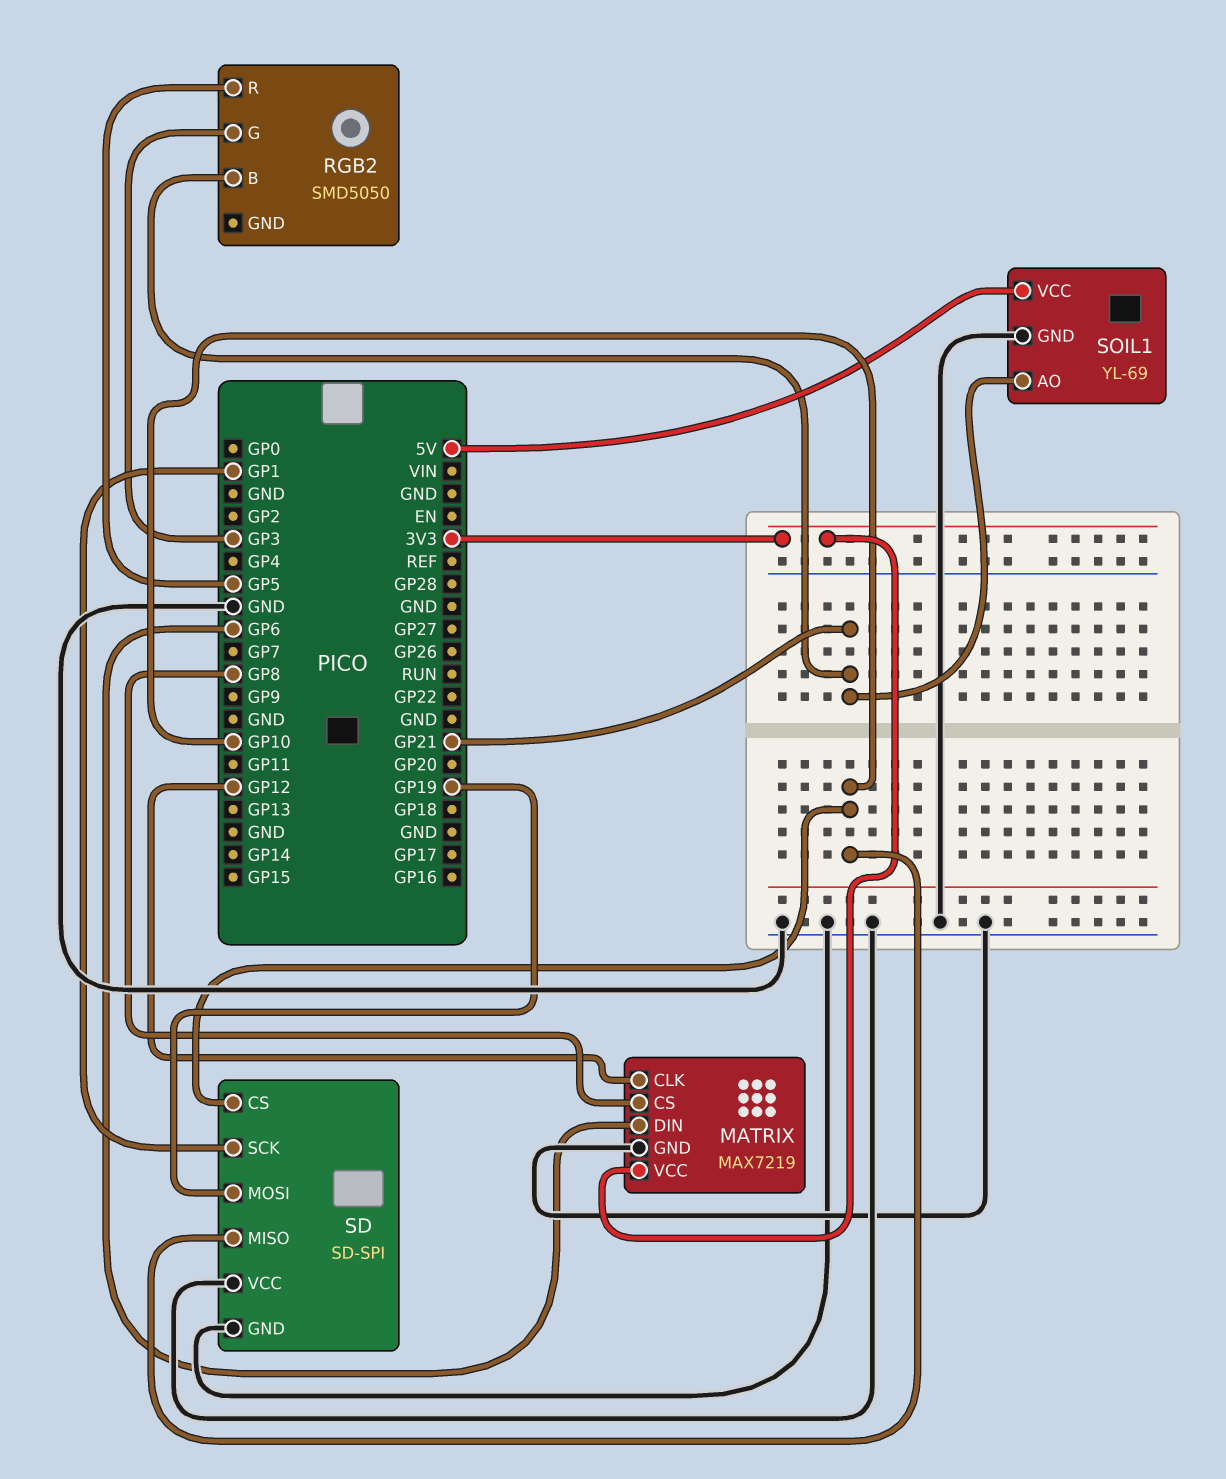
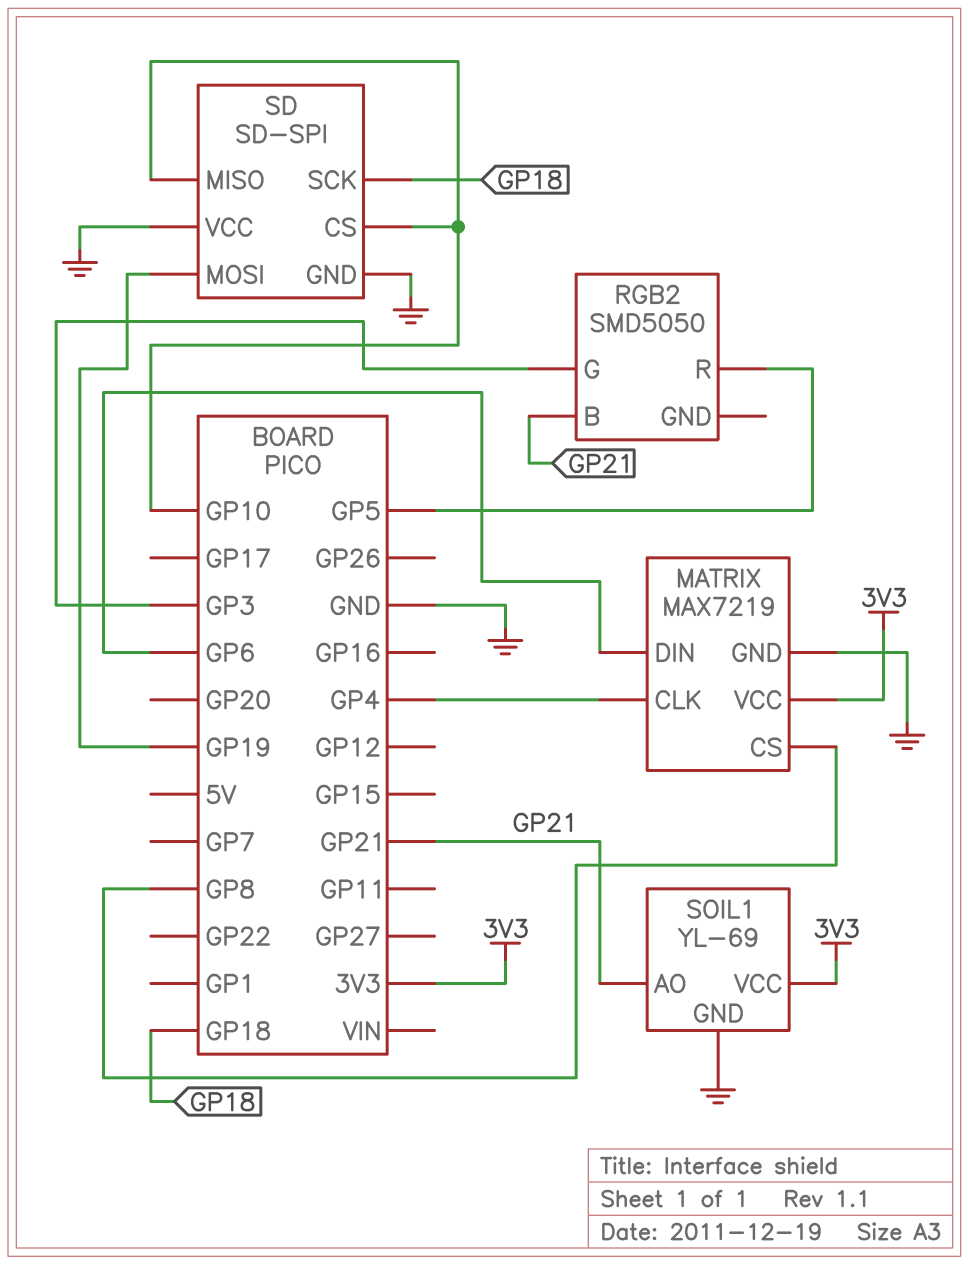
MATRIX pin CLK: GP12 -> GP4
SD pin SCK: GP1 -> GP18
SOIL1 pin VCC: 5V -> 3V3

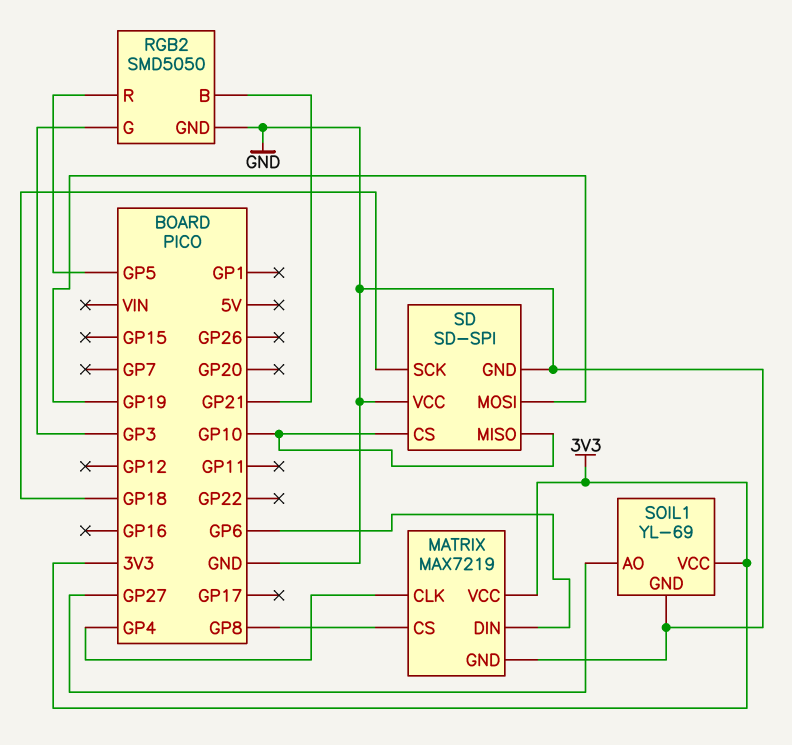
RGB2 pin GND: none -> GND
SOIL1 pin AO: GP21 -> GP27

